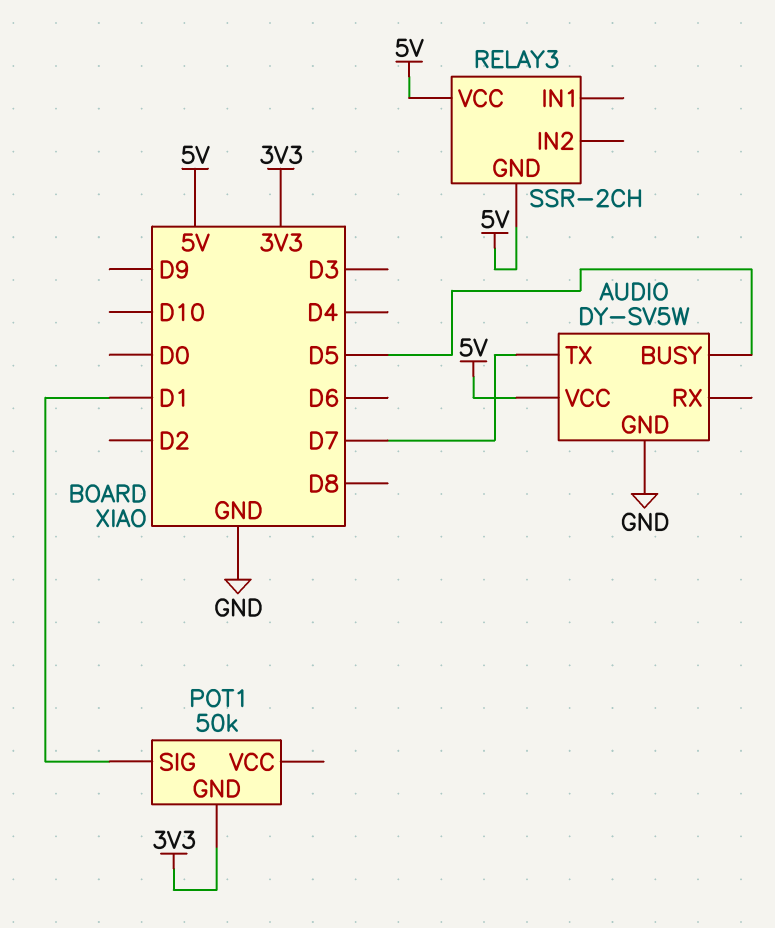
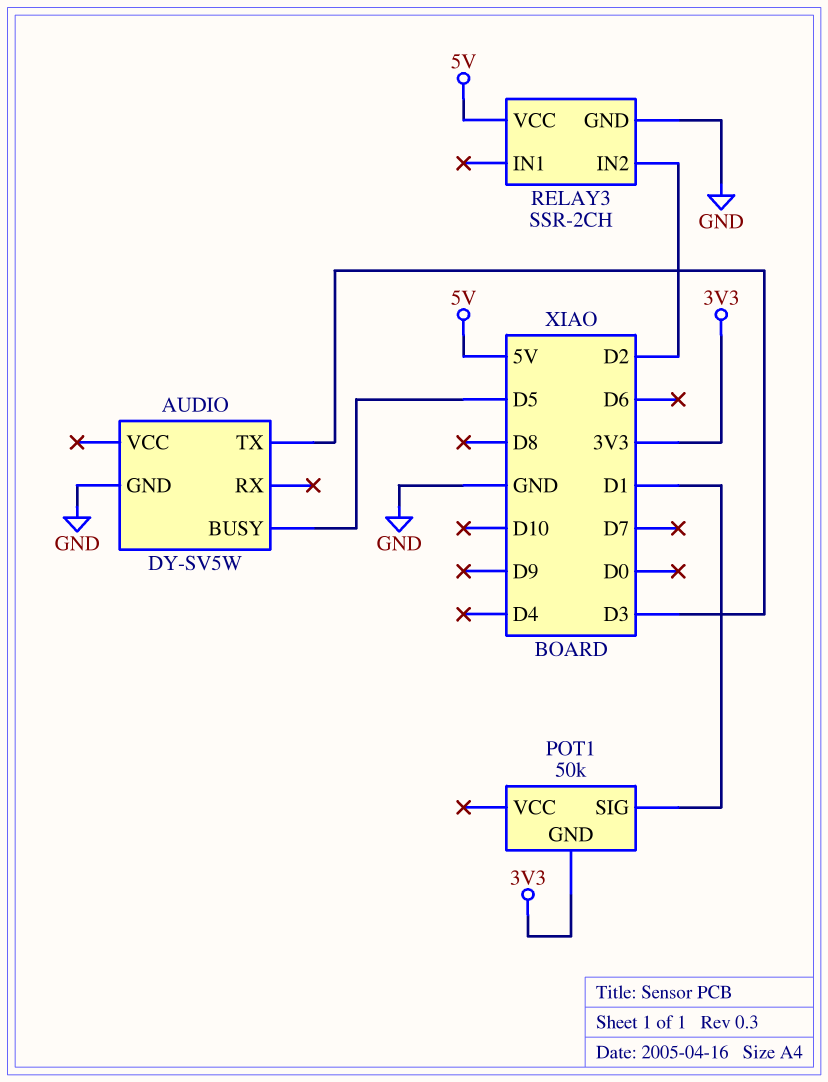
AUDIO pin TX: D7 -> D3
AUDIO pin VCC: 5V -> none
RELAY3 pin GND: 5V -> GND
RELAY3 pin IN2: none -> D2

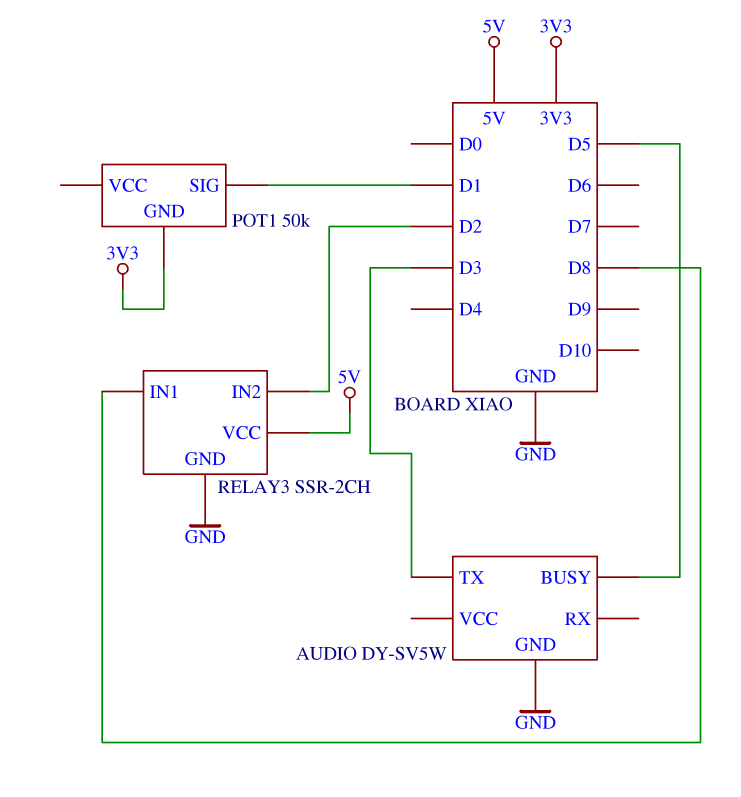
RELAY3 pin IN1: none -> D8

